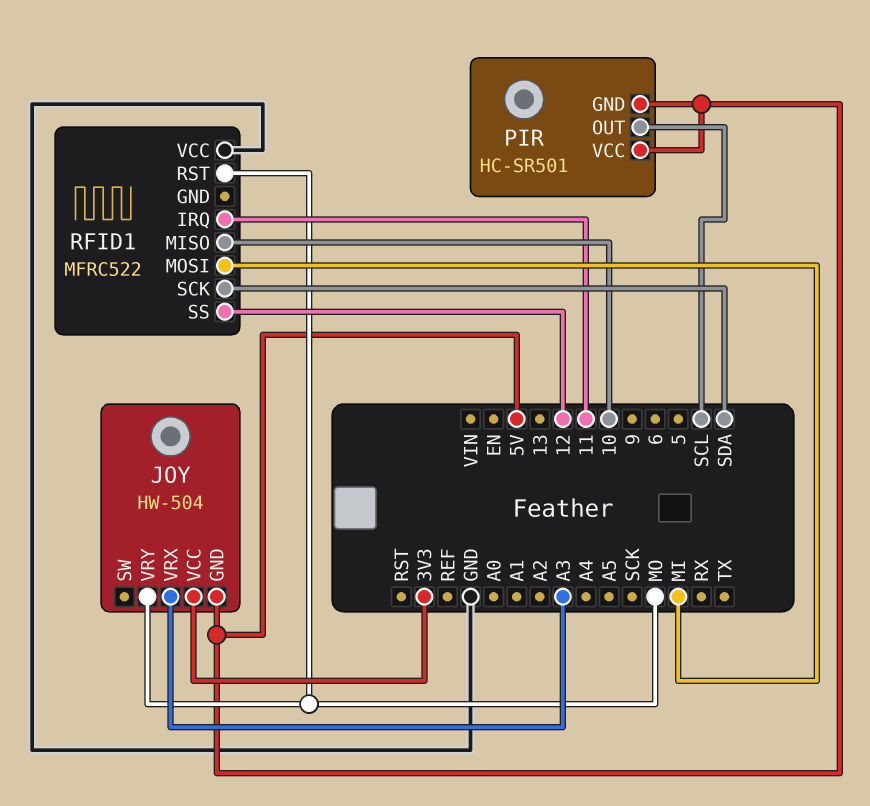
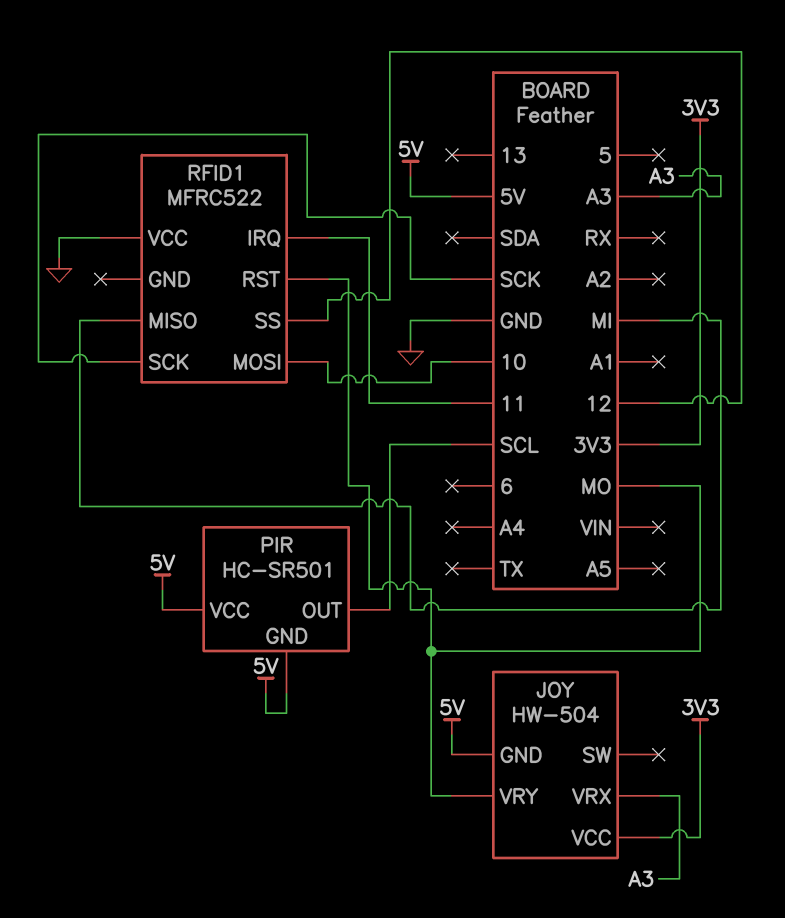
RFID1 pin MISO: 10 -> MI
RFID1 pin MOSI: MI -> 10
RFID1 pin SCK: SDA -> SCK

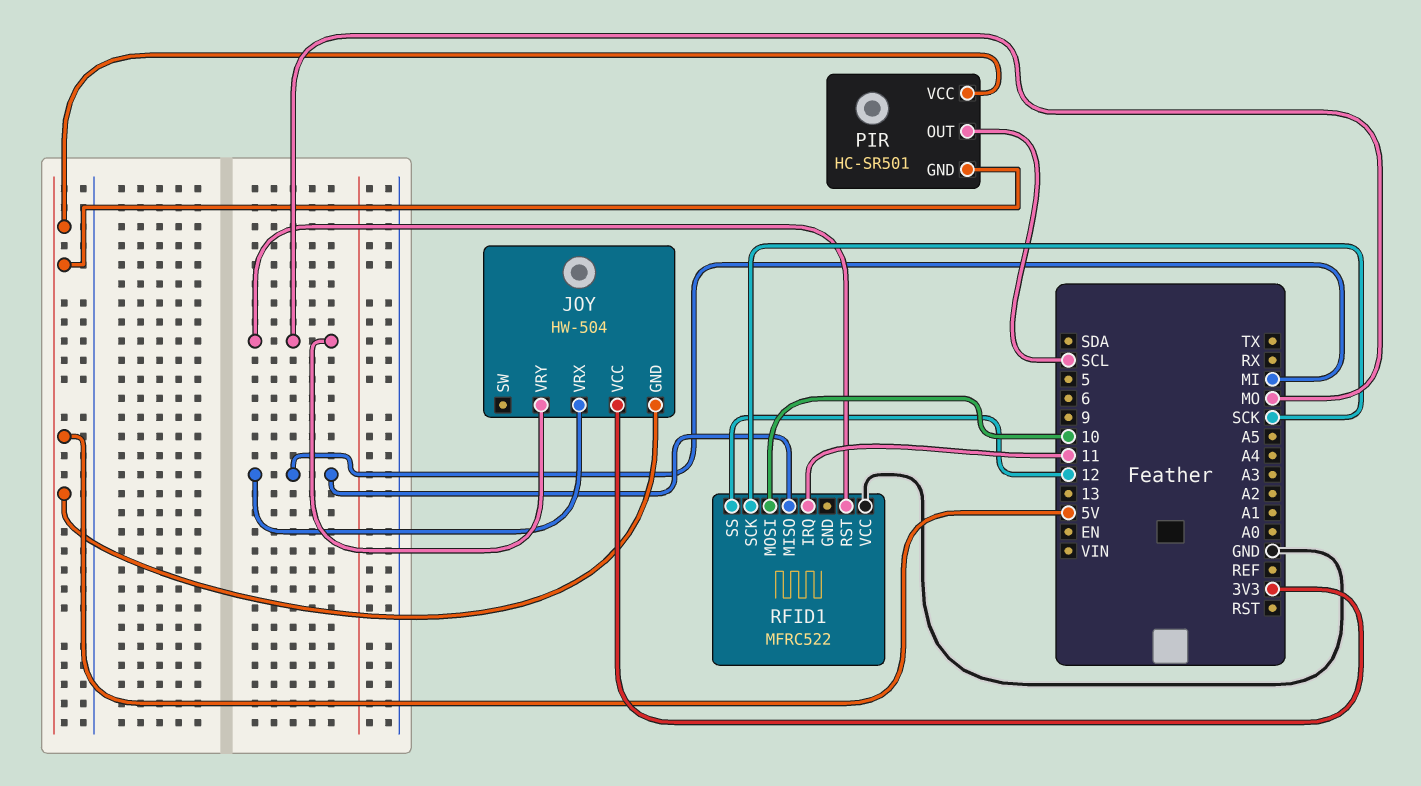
JOY pin VRX: A3 -> MI

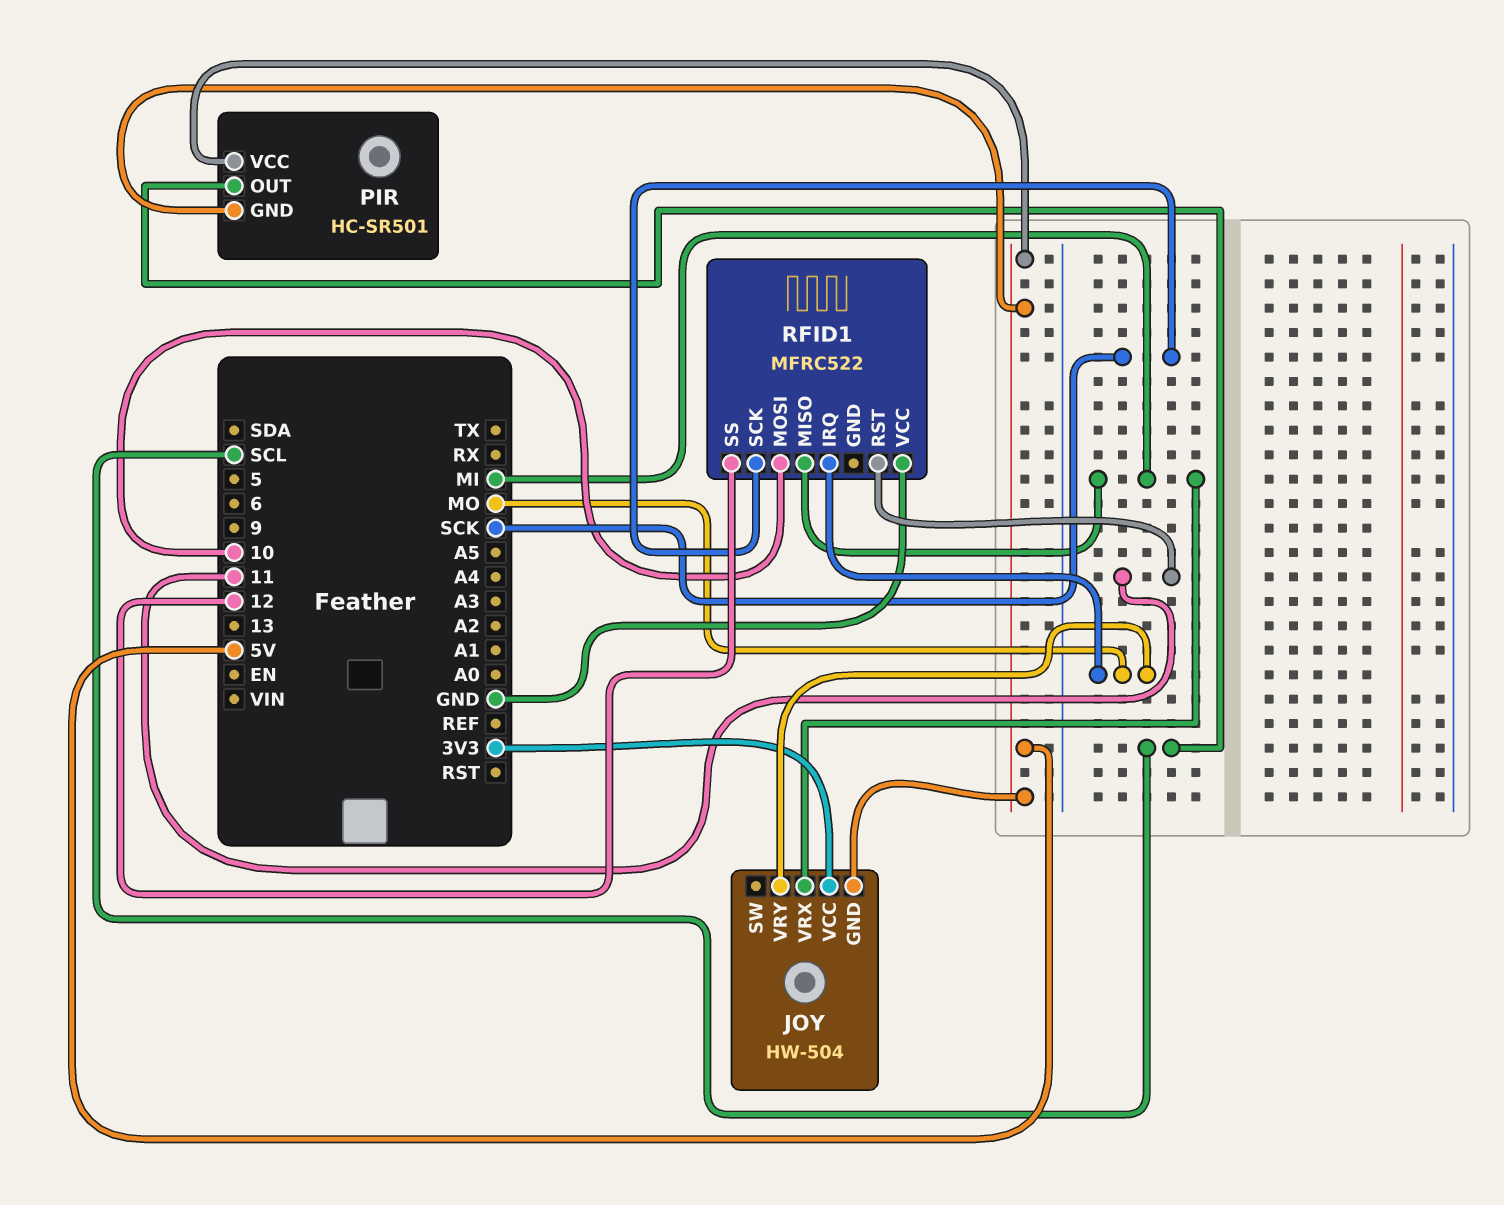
RFID1 pin IRQ: 11 -> MO
RFID1 pin RST: MO -> 11

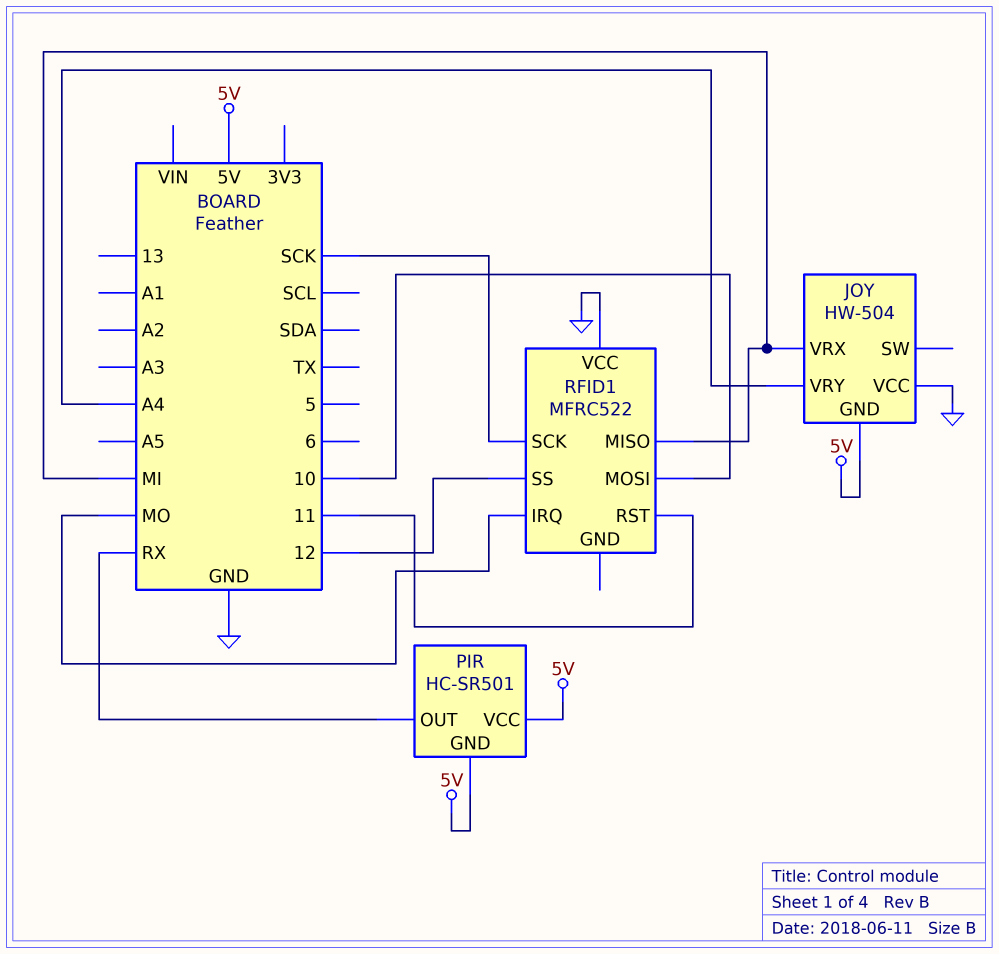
JOY pin VCC: 3V3 -> GND
JOY pin VRY: MO -> A4
PIR pin OUT: SCL -> RX

